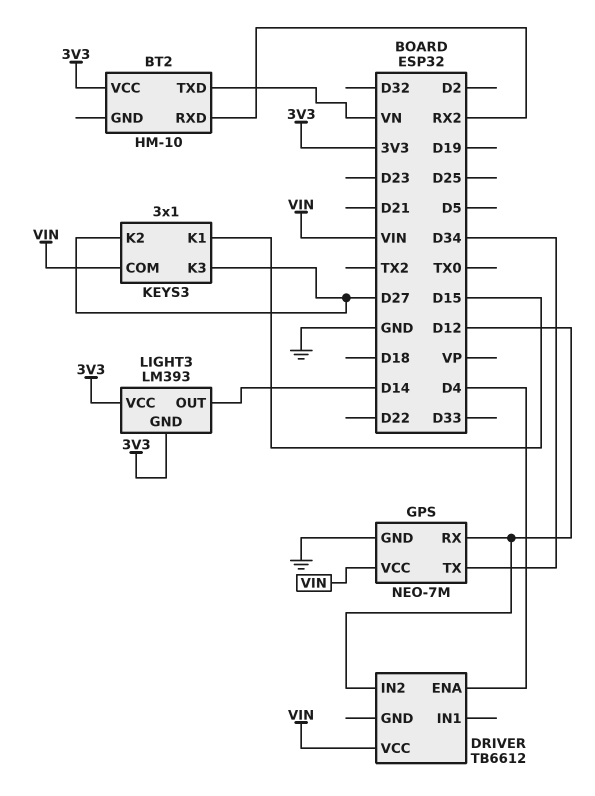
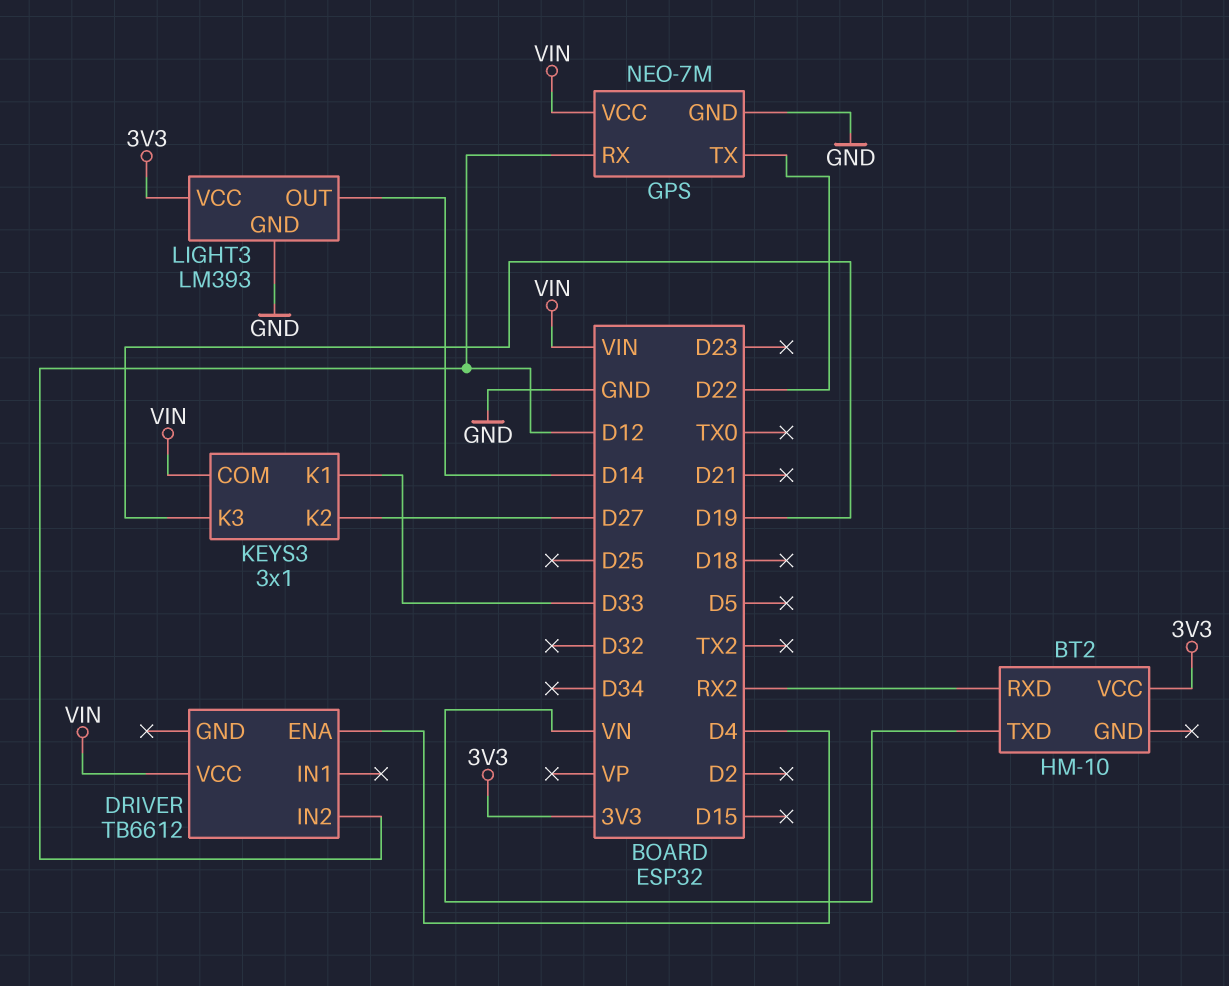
GPS pin TX: D34 -> D22
KEYS3 pin K1: D15 -> D33
KEYS3 pin K3: D27 -> D19
LIGHT3 pin GND: 3V3 -> GND

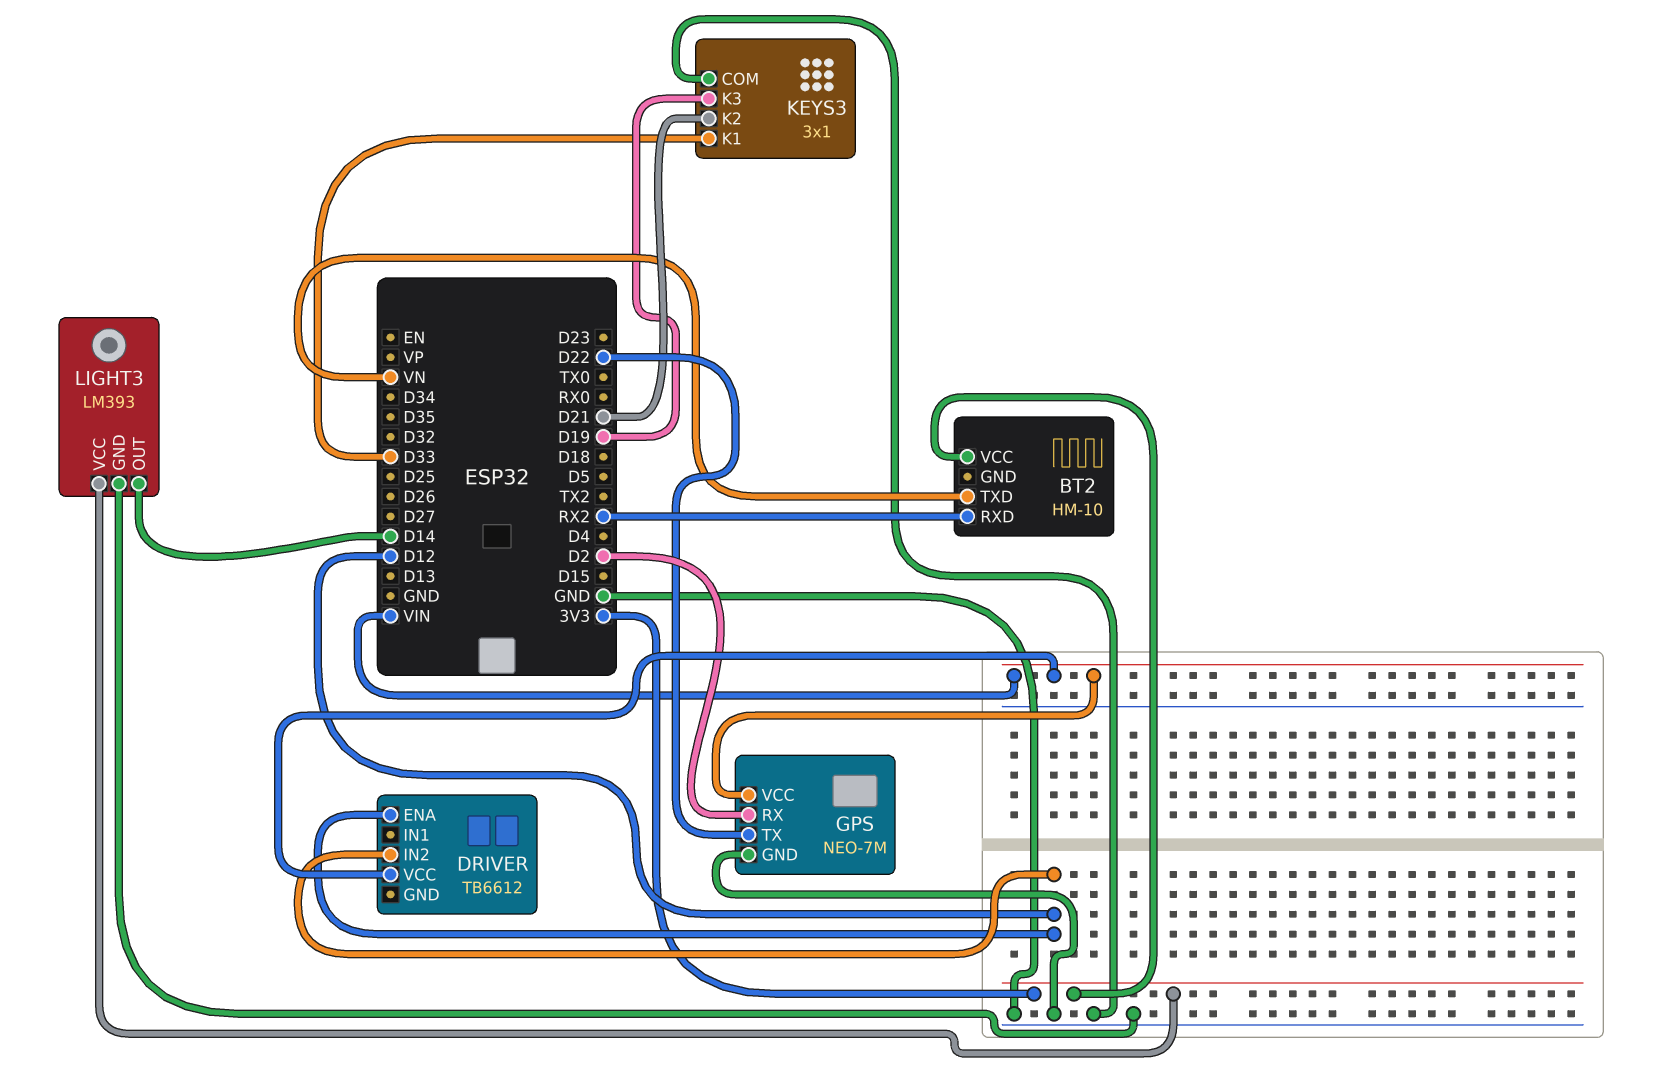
DRIVER pin ENA: D4 -> D12
GPS pin RX: D12 -> D2
KEYS3 pin COM: VIN -> GND
KEYS3 pin K2: D27 -> D21

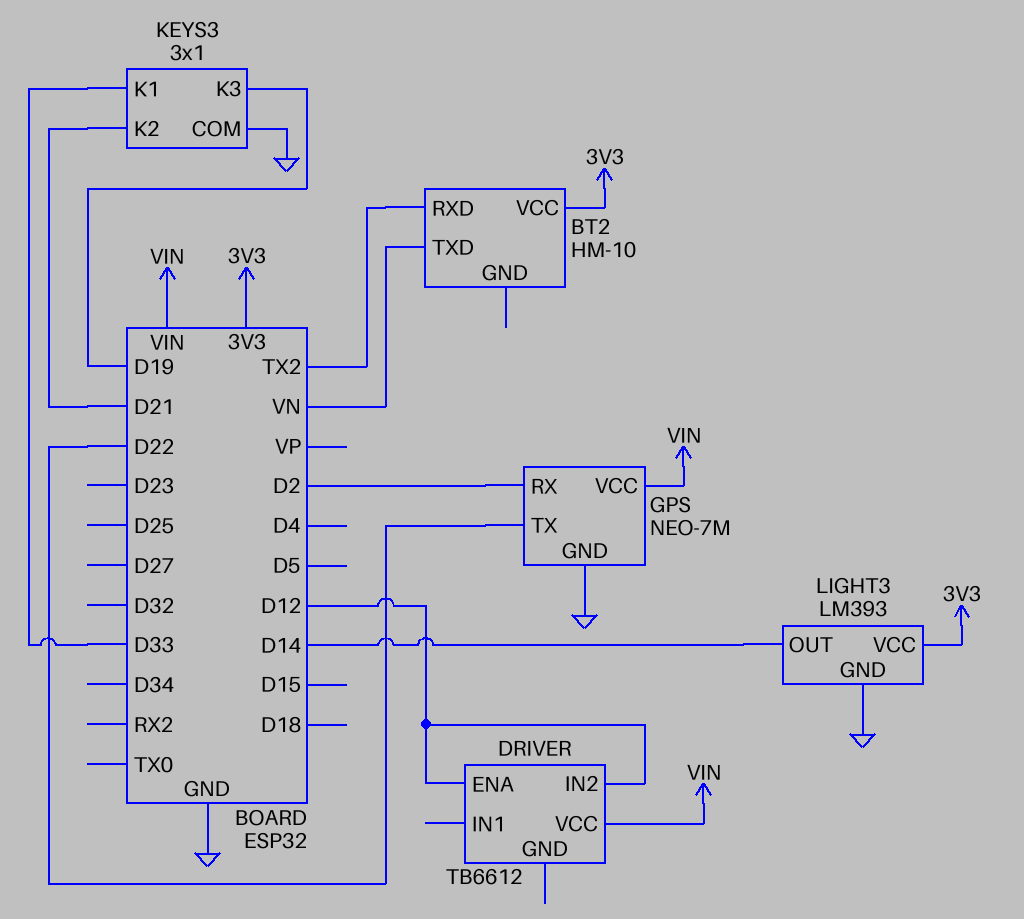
BT2 pin RXD: RX2 -> TX2

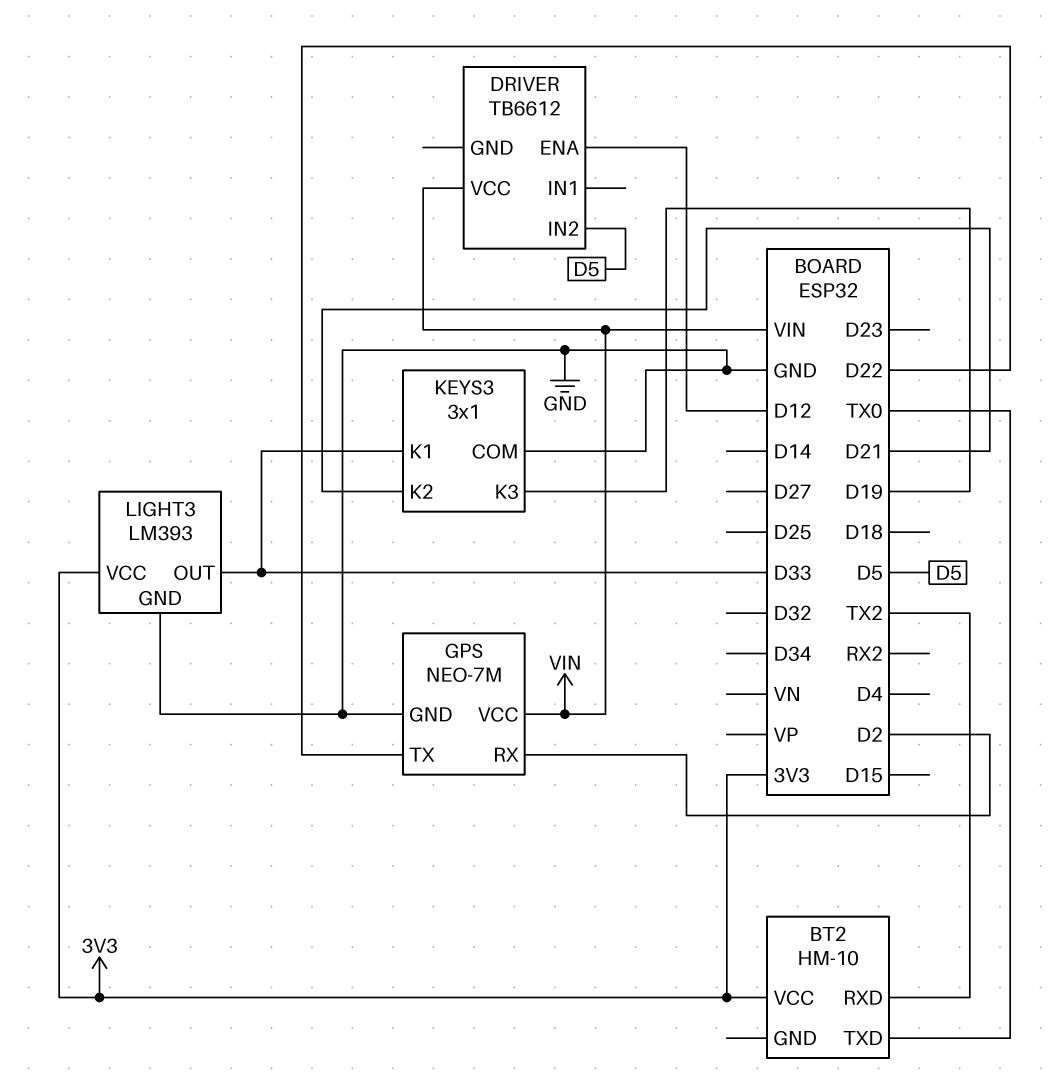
BT2 pin TXD: VN -> TX0
DRIVER pin IN2: D12 -> D5
LIGHT3 pin OUT: D14 -> D33

